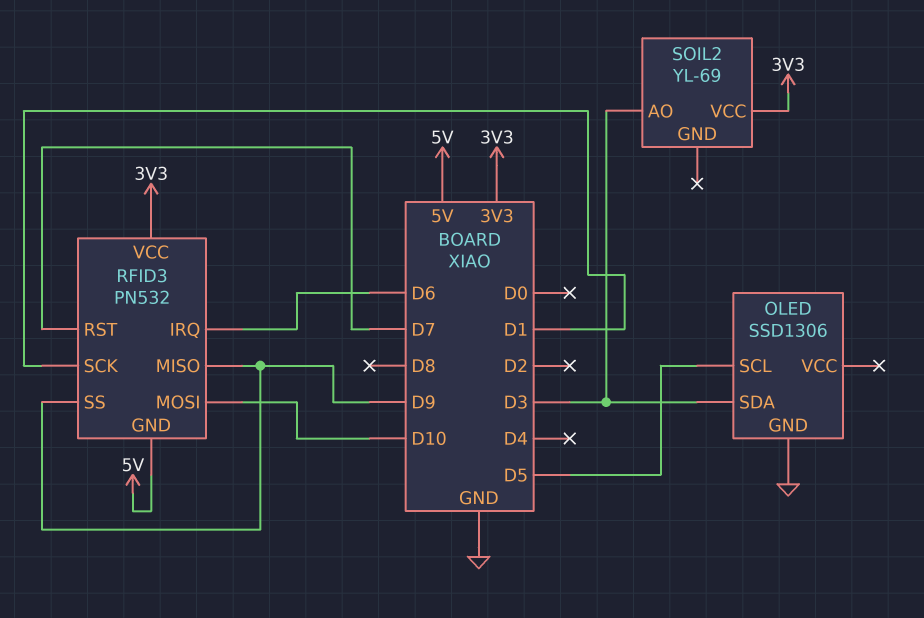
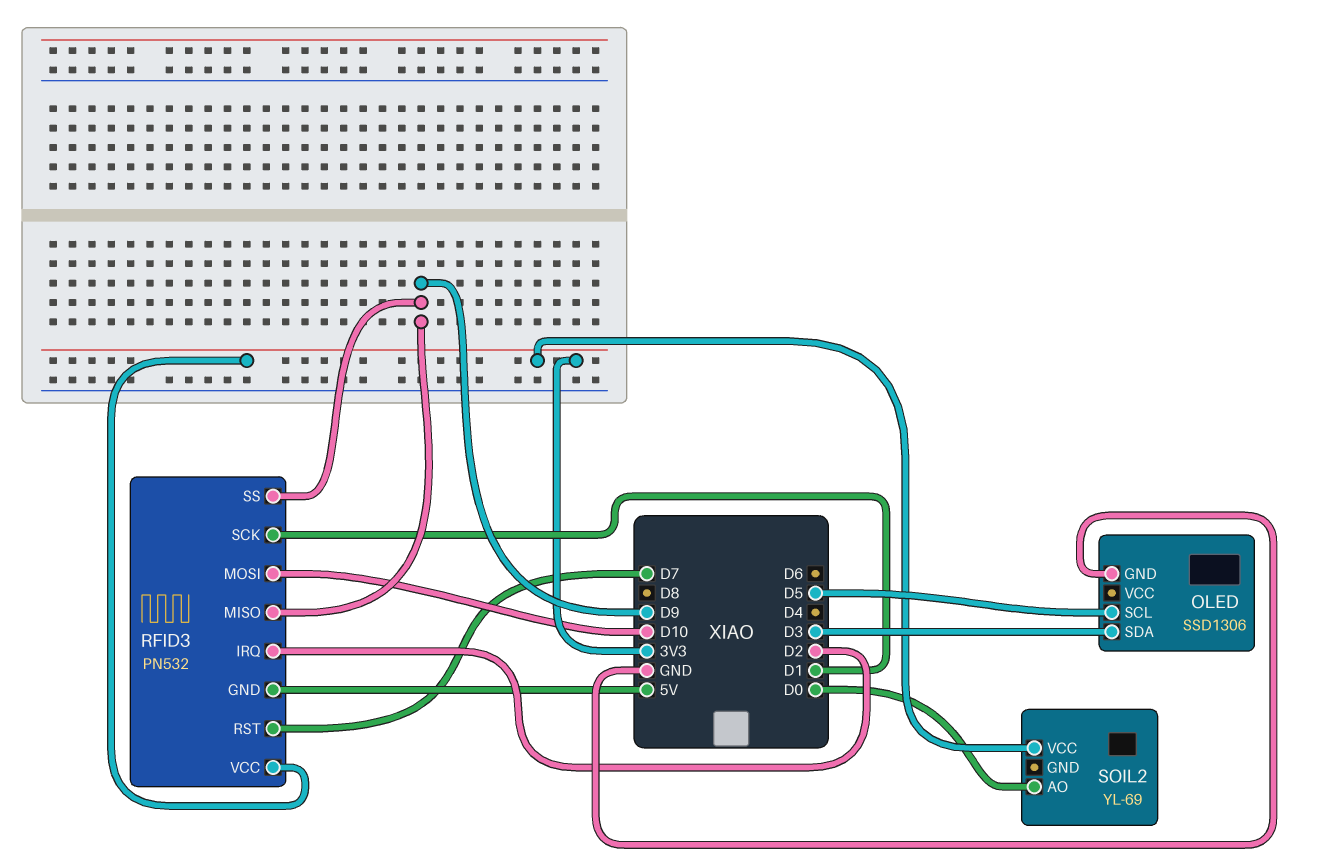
RFID3 pin IRQ: D6 -> D2
SOIL2 pin AO: D3 -> D0

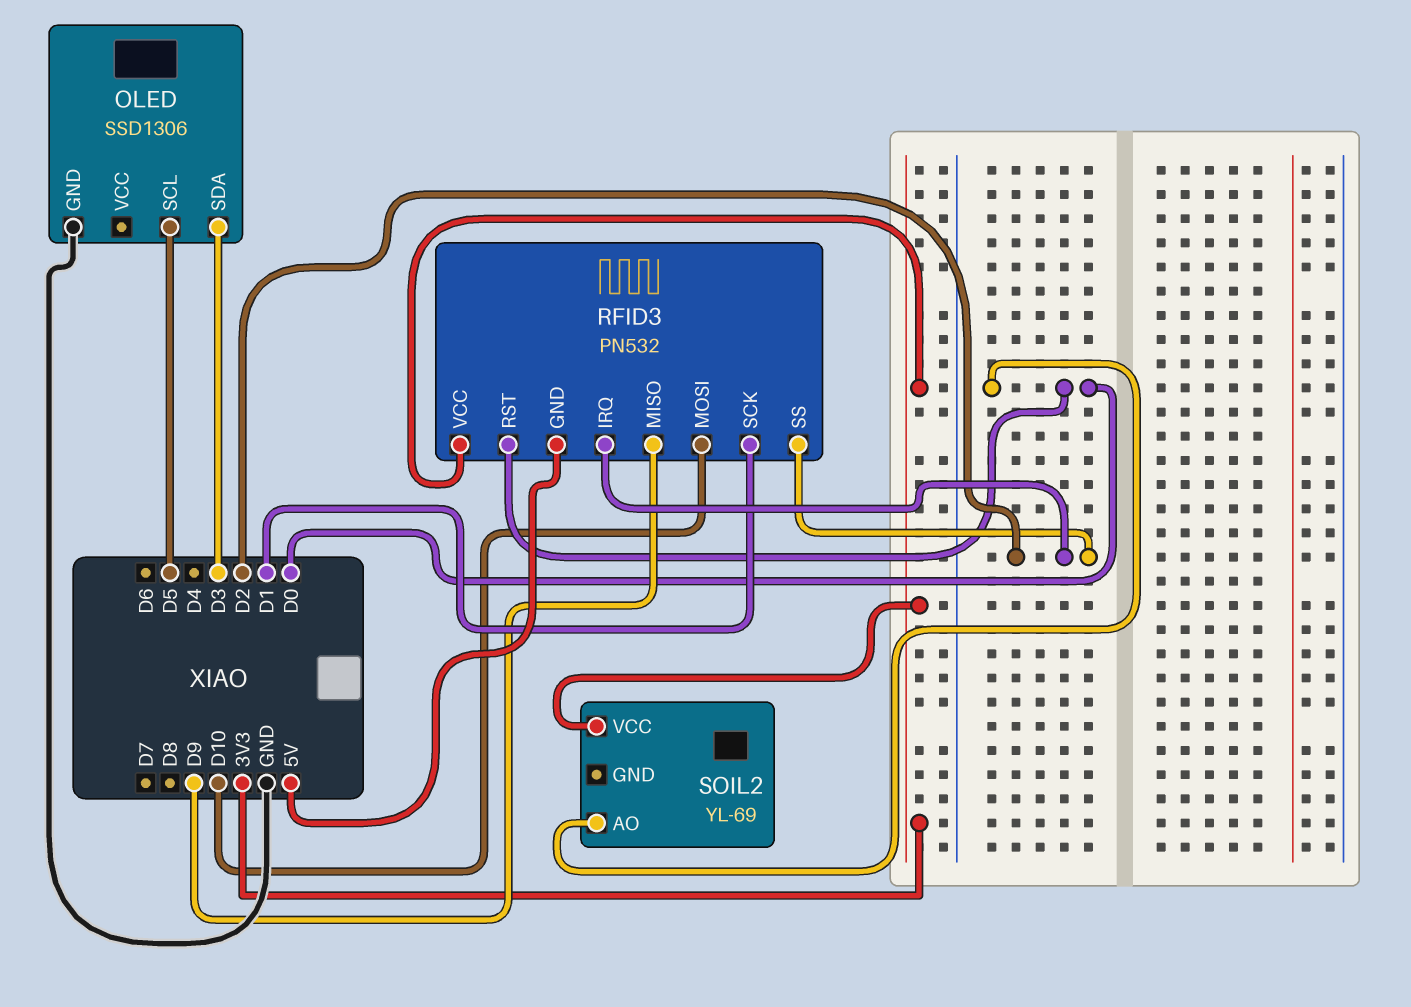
RFID3 pin RST: D7 -> D0
RFID3 pin SS: D9 -> D2

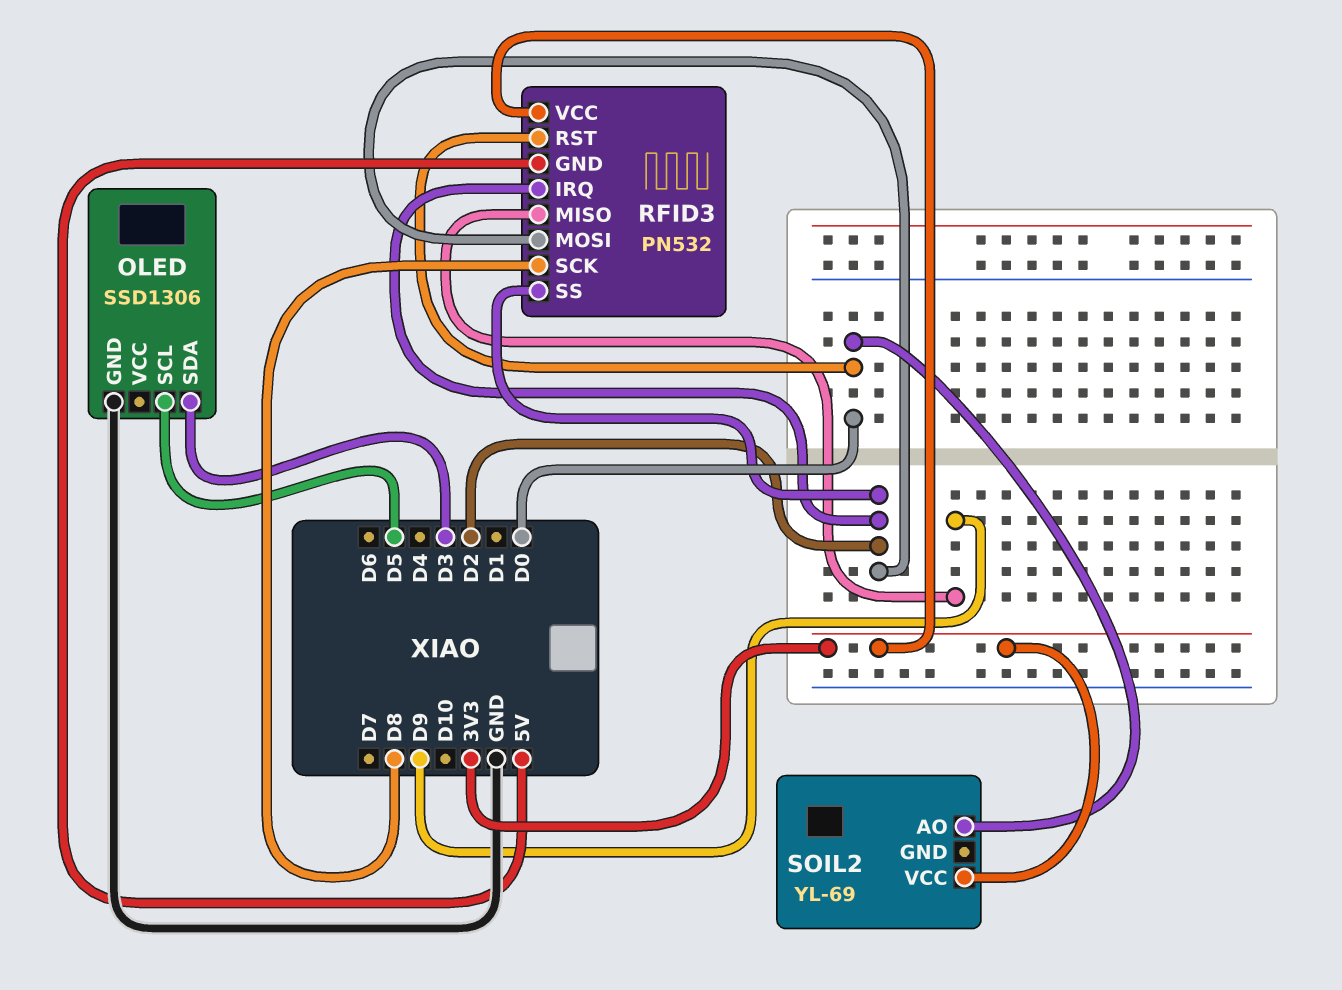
RFID3 pin MOSI: D10 -> D2
RFID3 pin SCK: D1 -> D8

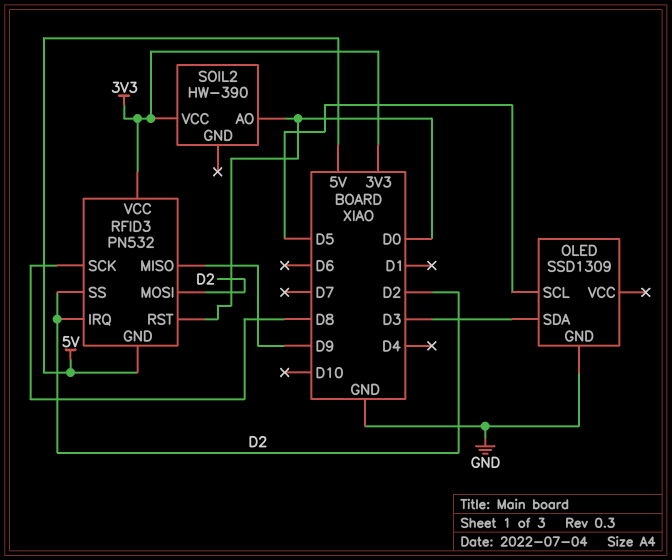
OLED: SSD1306 -> SSD1309
SOIL2: YL-69 -> HW-390

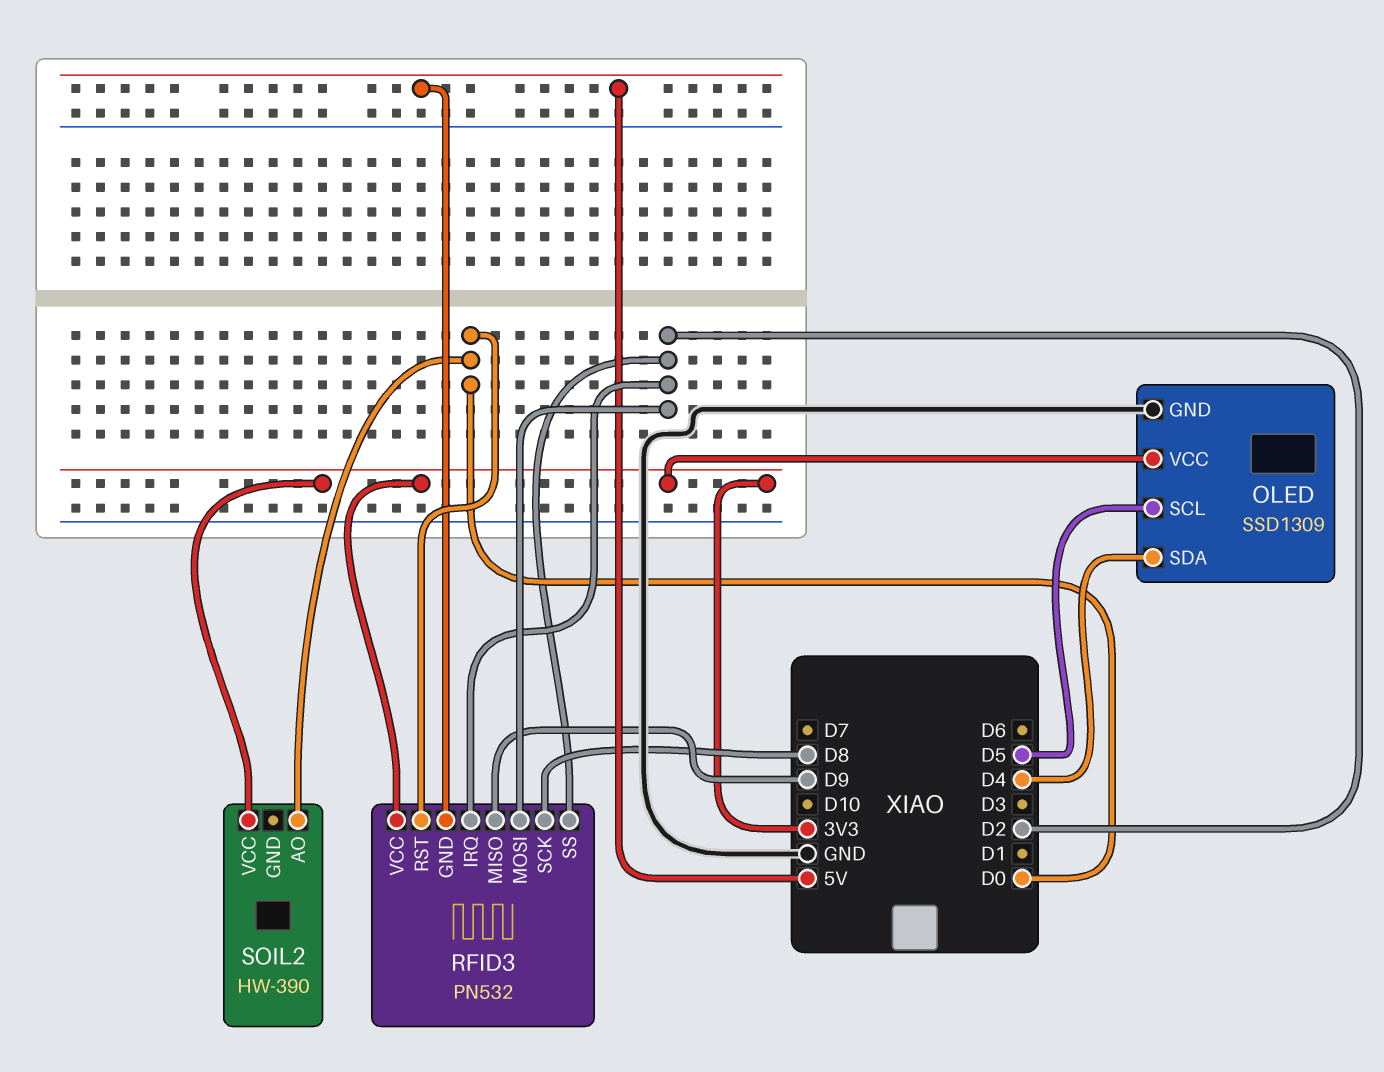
OLED pin SDA: D3 -> D4
OLED pin VCC: none -> 3V3

